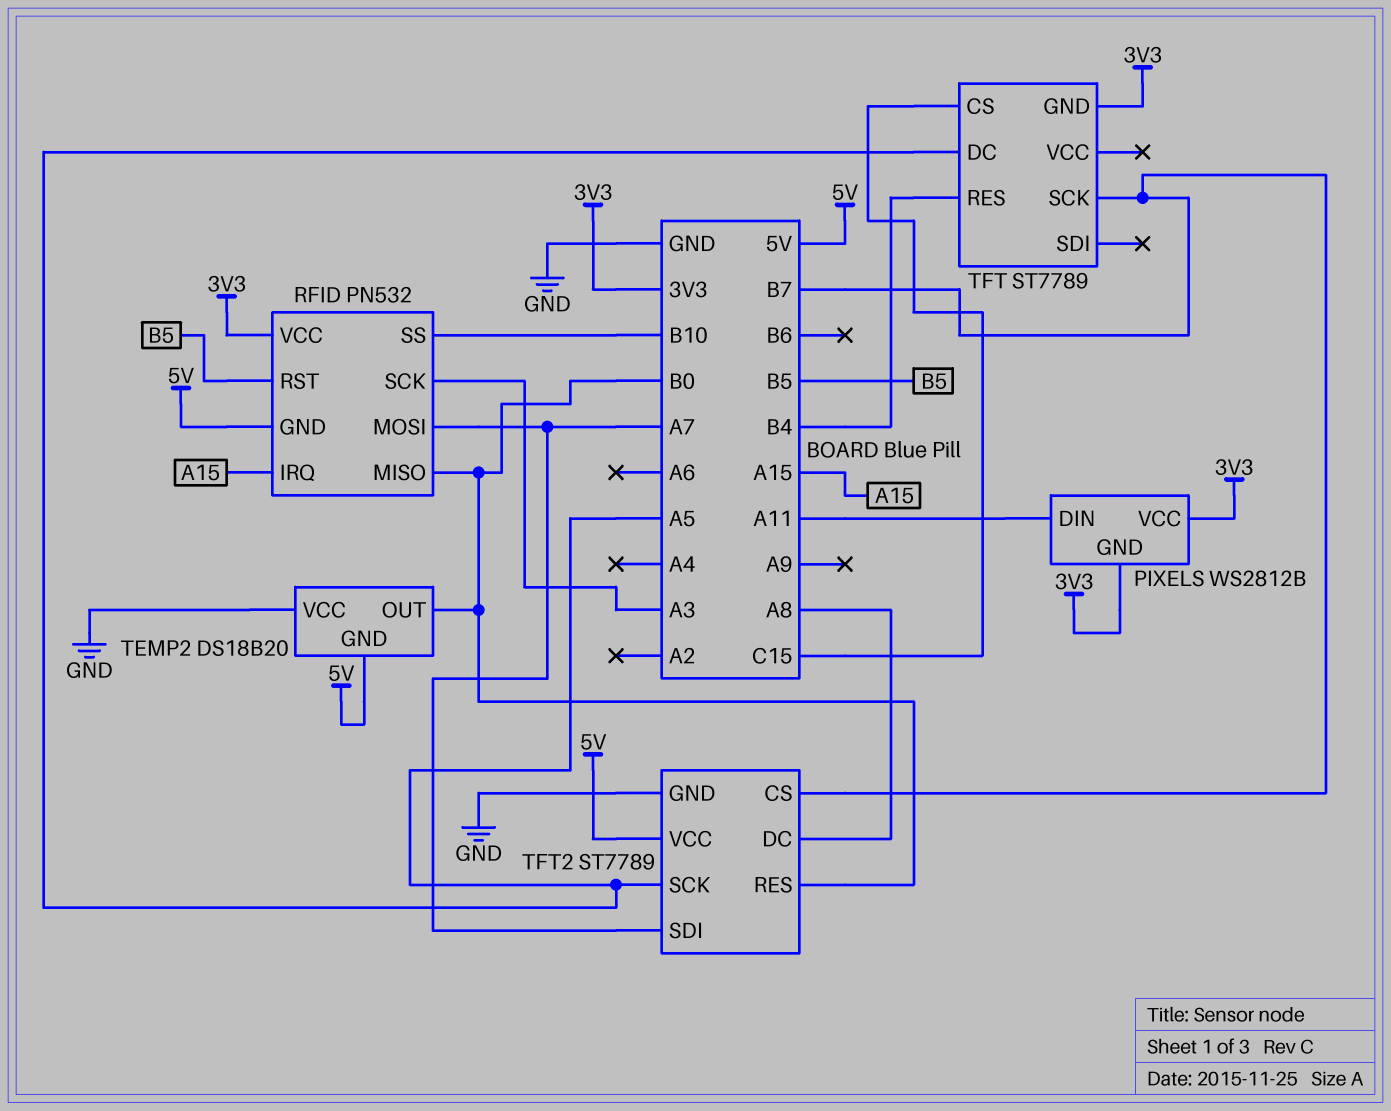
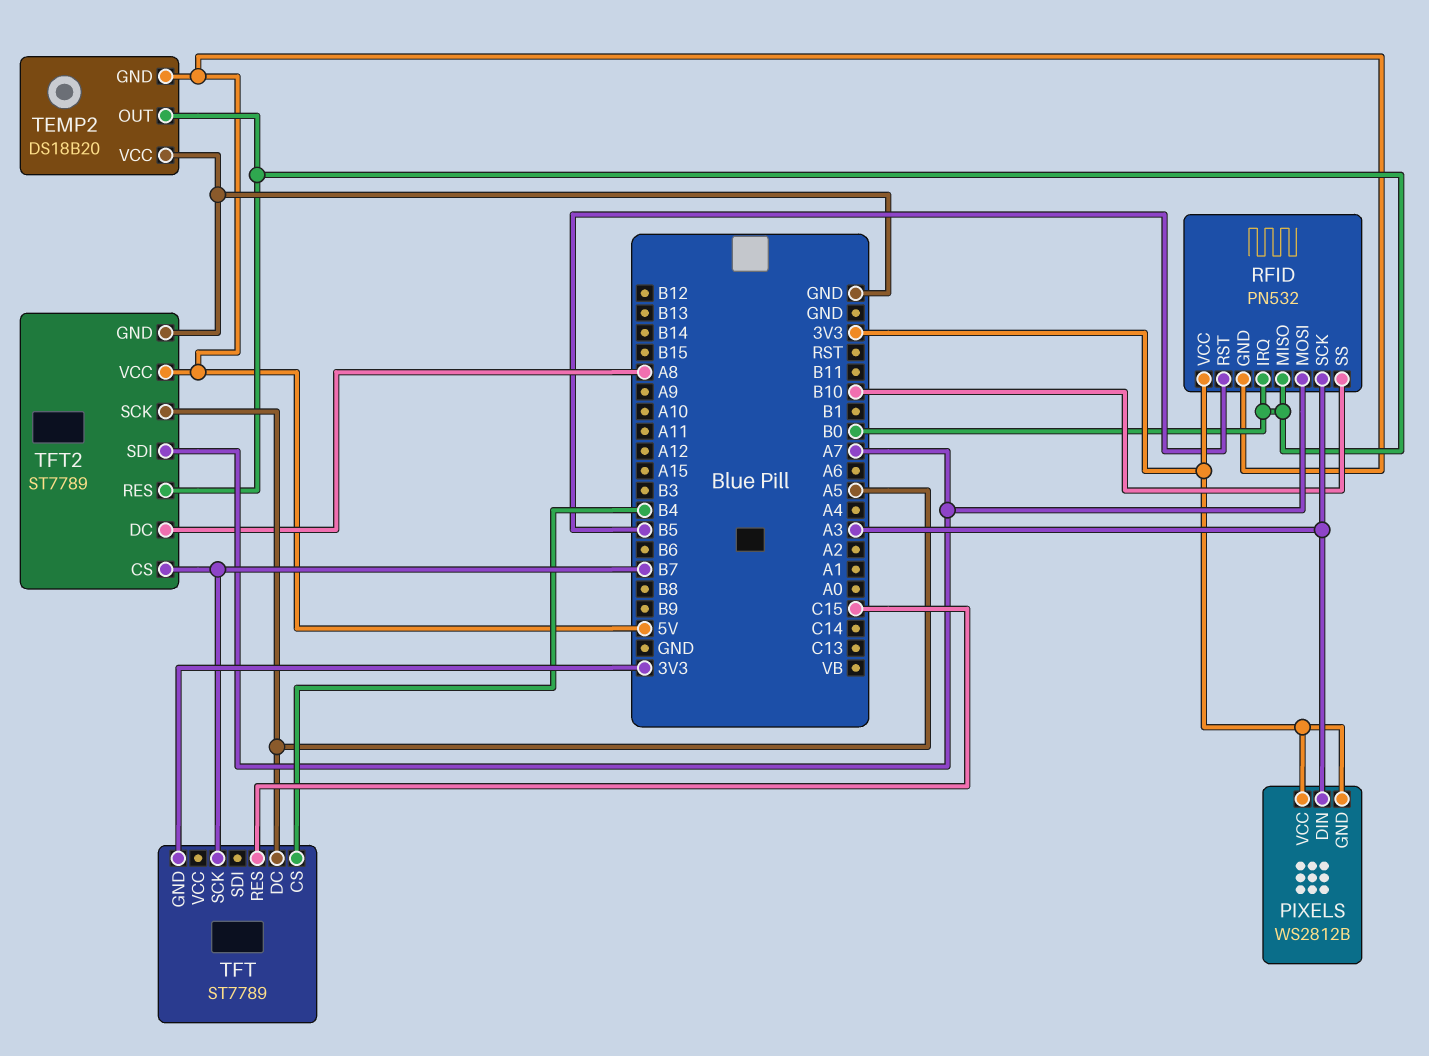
PIXELS pin DIN: A11 -> A3
RFID pin IRQ: A15 -> B0
TFT pin CS: C15 -> B4
TFT pin RES: B4 -> C15

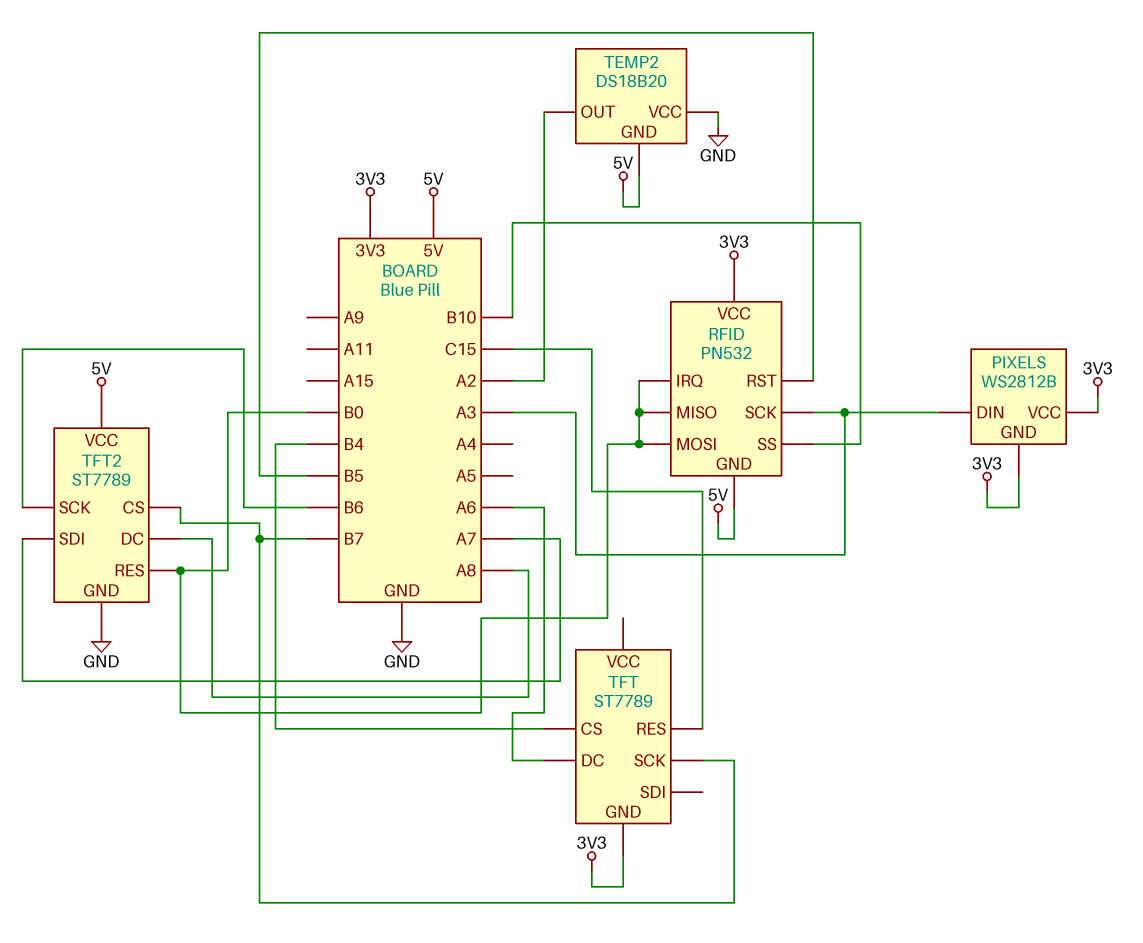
RFID pin MOSI: A7 -> B0
TEMP2 pin OUT: B0 -> A2
TFT pin DC: A5 -> A6
TFT2 pin SCK: A5 -> B6

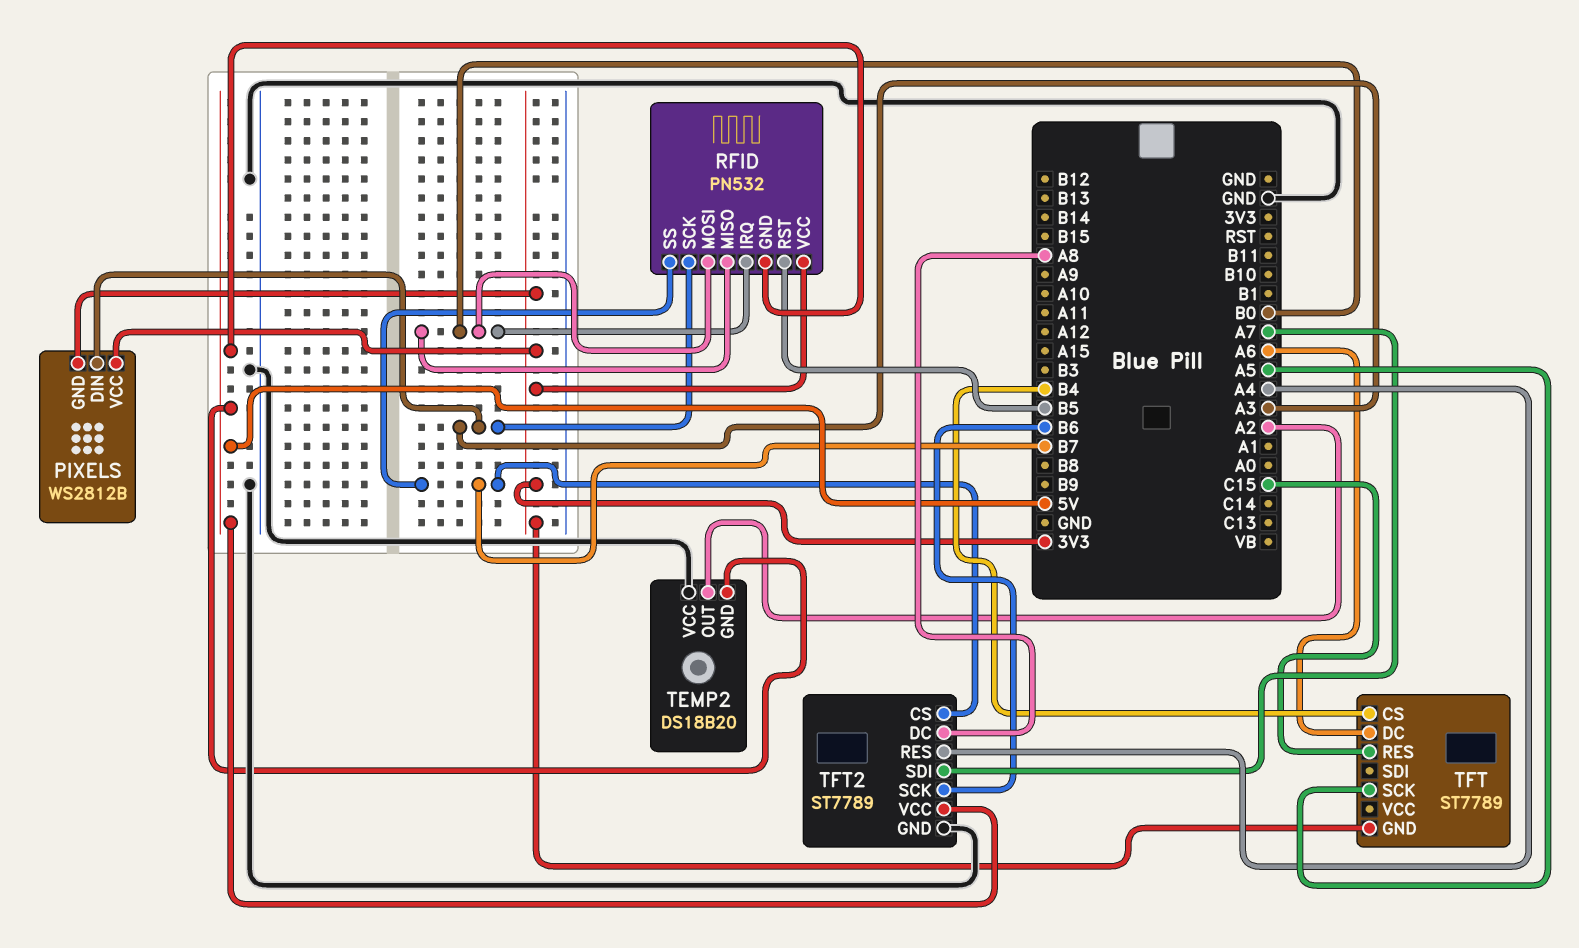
RFID pin SS: B10 -> B7
TFT pin SCK: B7 -> A5
TFT2 pin RES: B0 -> A4

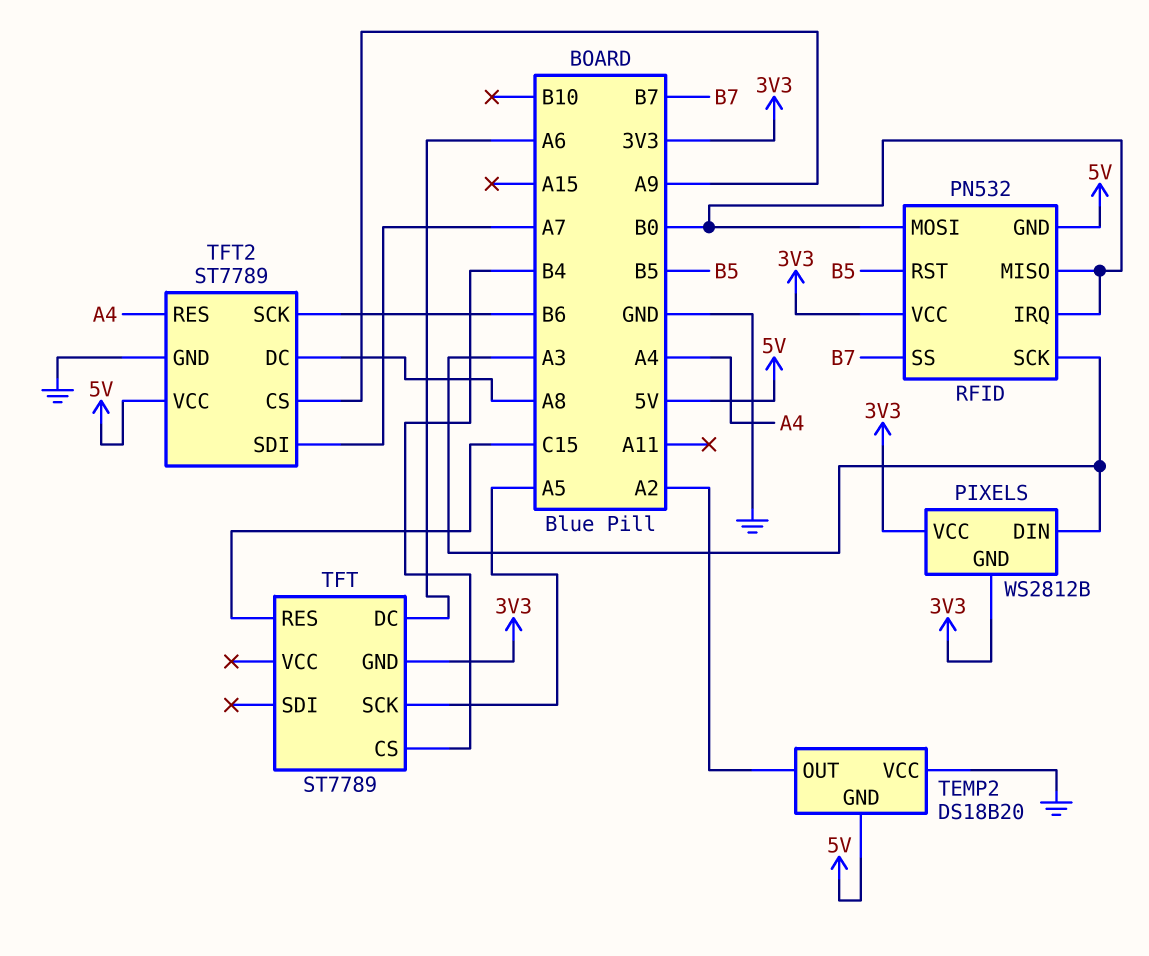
TFT2 pin CS: B7 -> A9

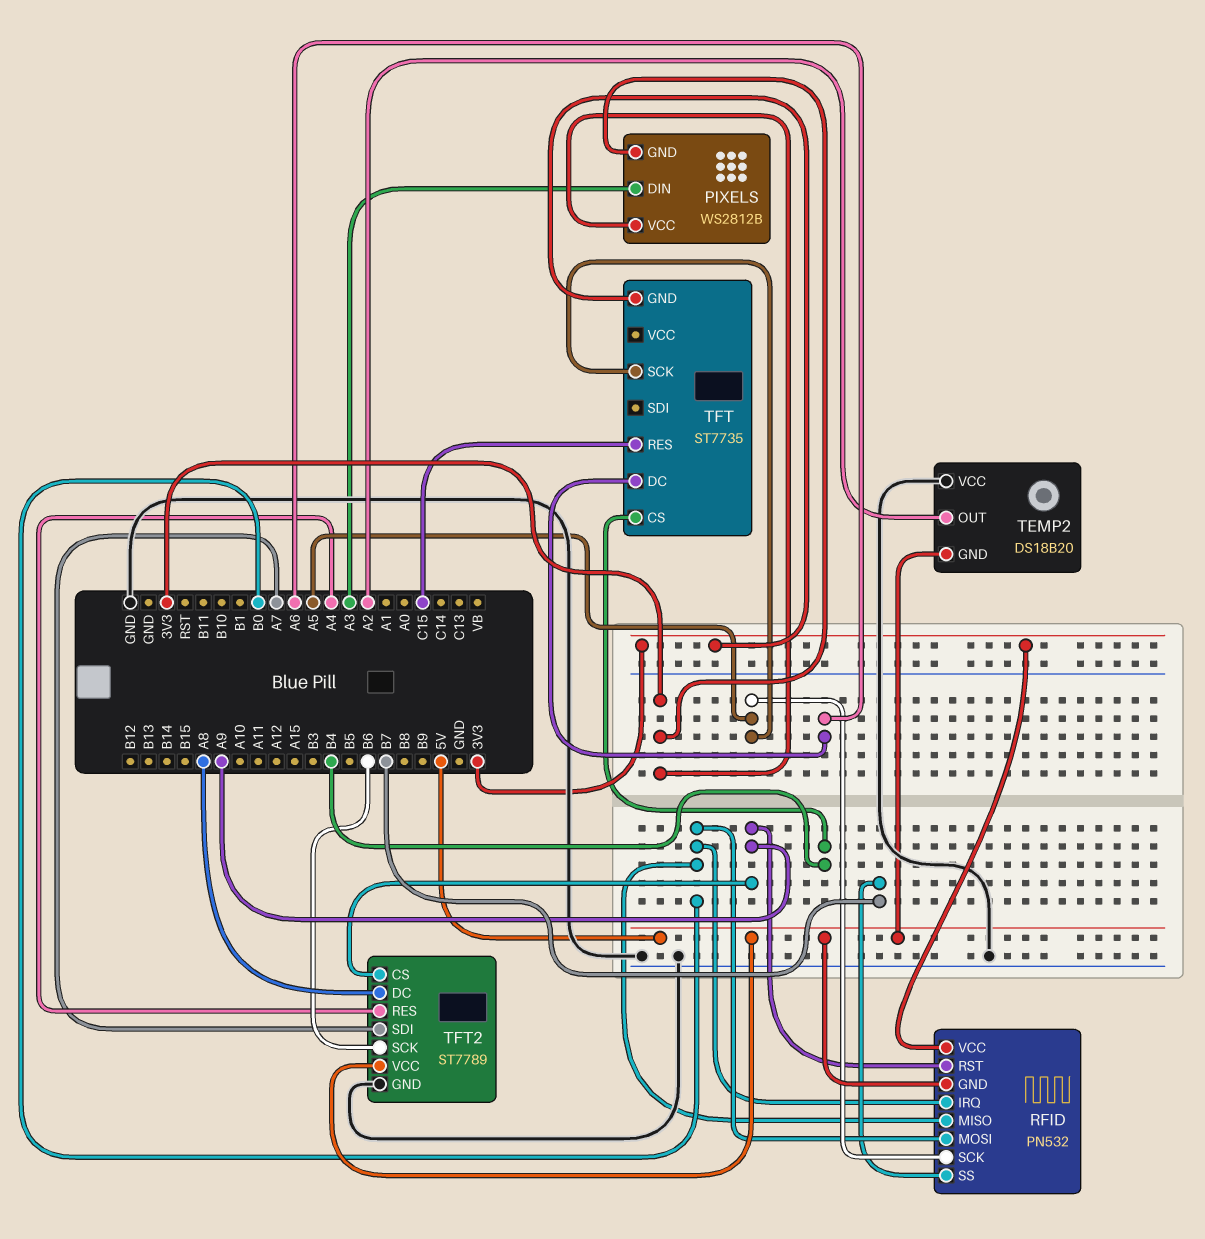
RFID pin RST: B5 -> A9
RFID pin SCK: A3 -> A5
TFT: ST7789 -> ST7735

